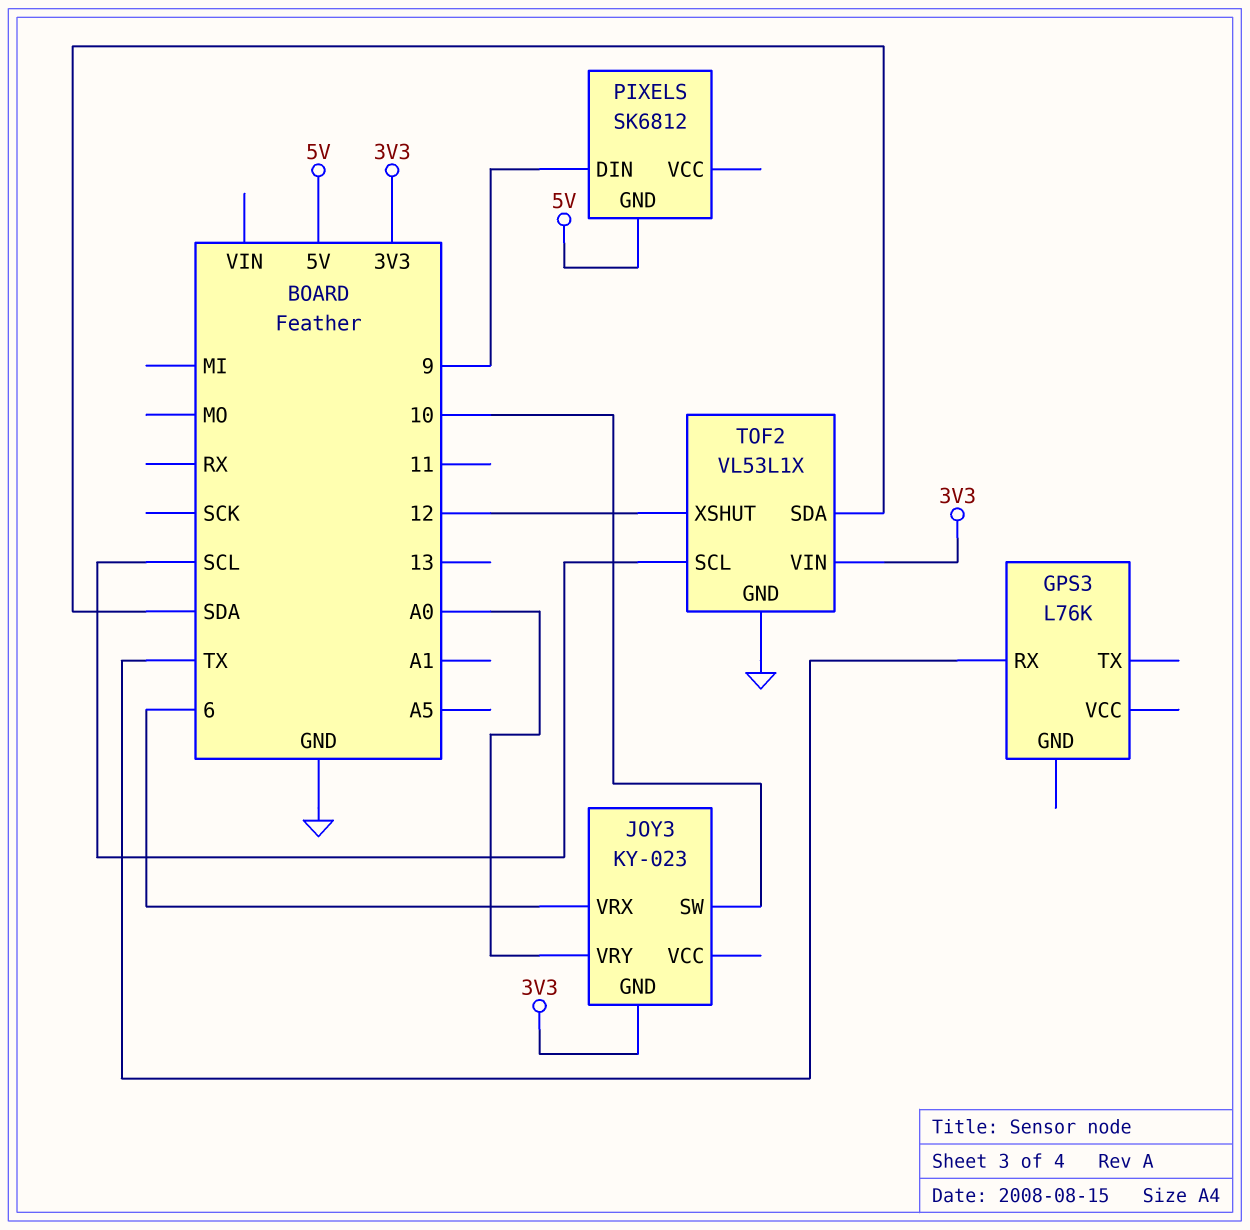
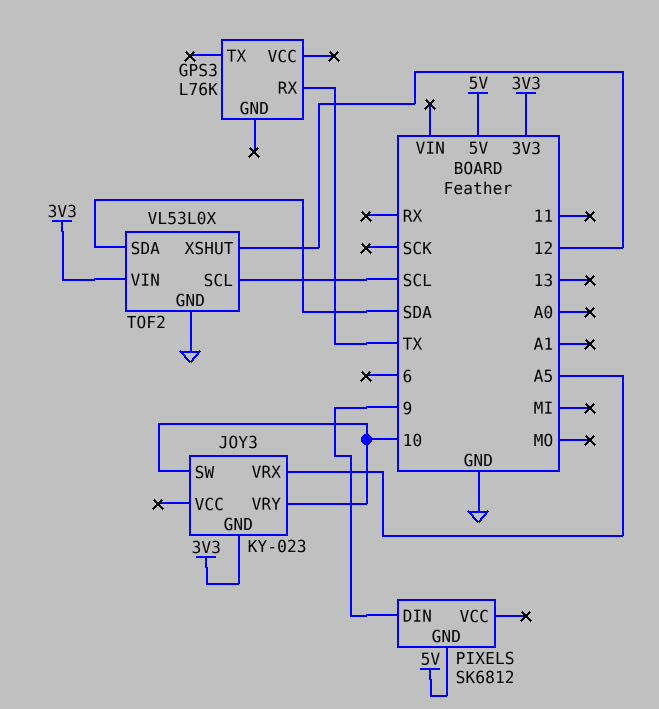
JOY3 pin VRX: 6 -> A5
JOY3 pin VRY: A0 -> 10
TOF2: VL53L1X -> VL53L0X

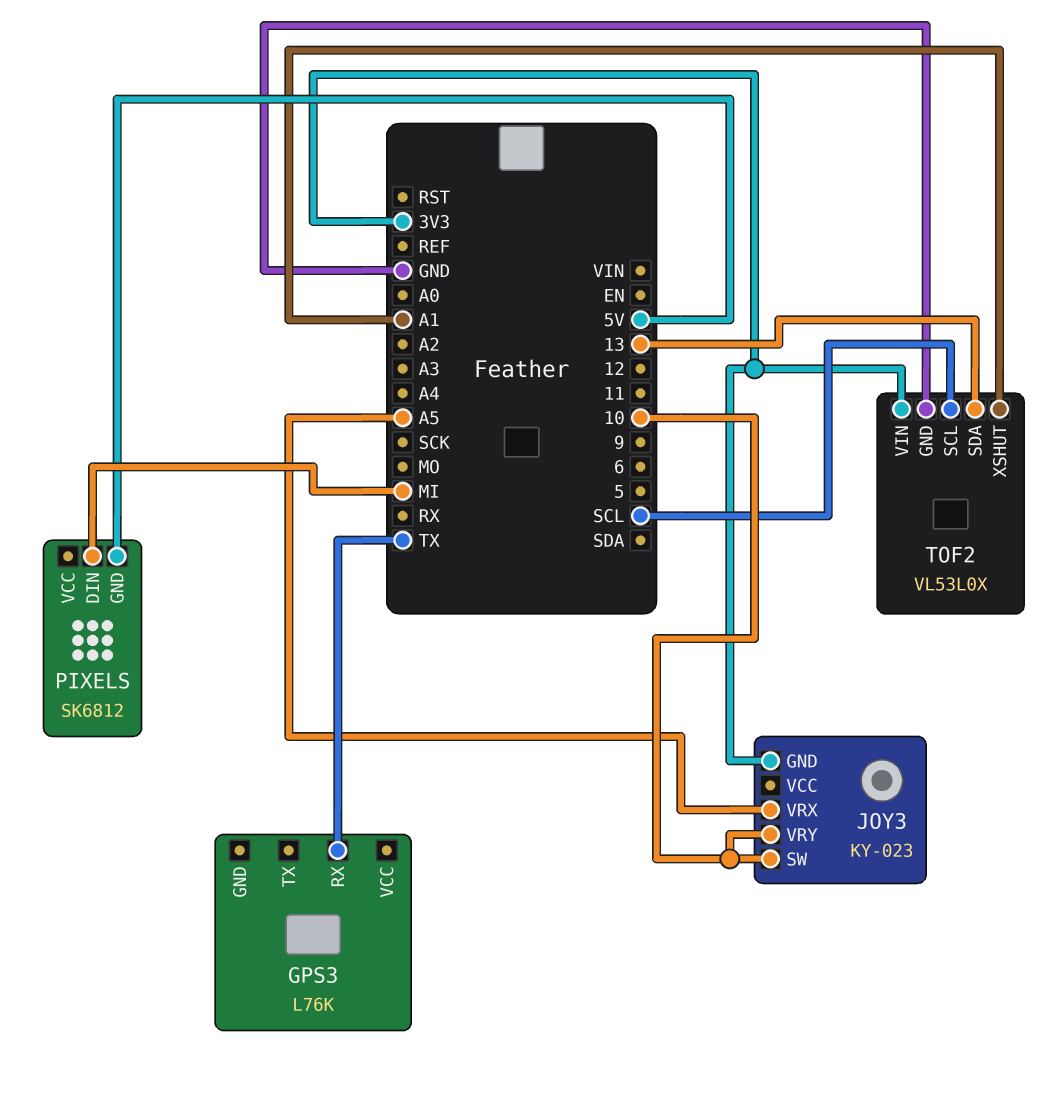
PIXELS pin DIN: 9 -> MI
TOF2 pin SDA: SDA -> 13
TOF2 pin XSHUT: 12 -> A1

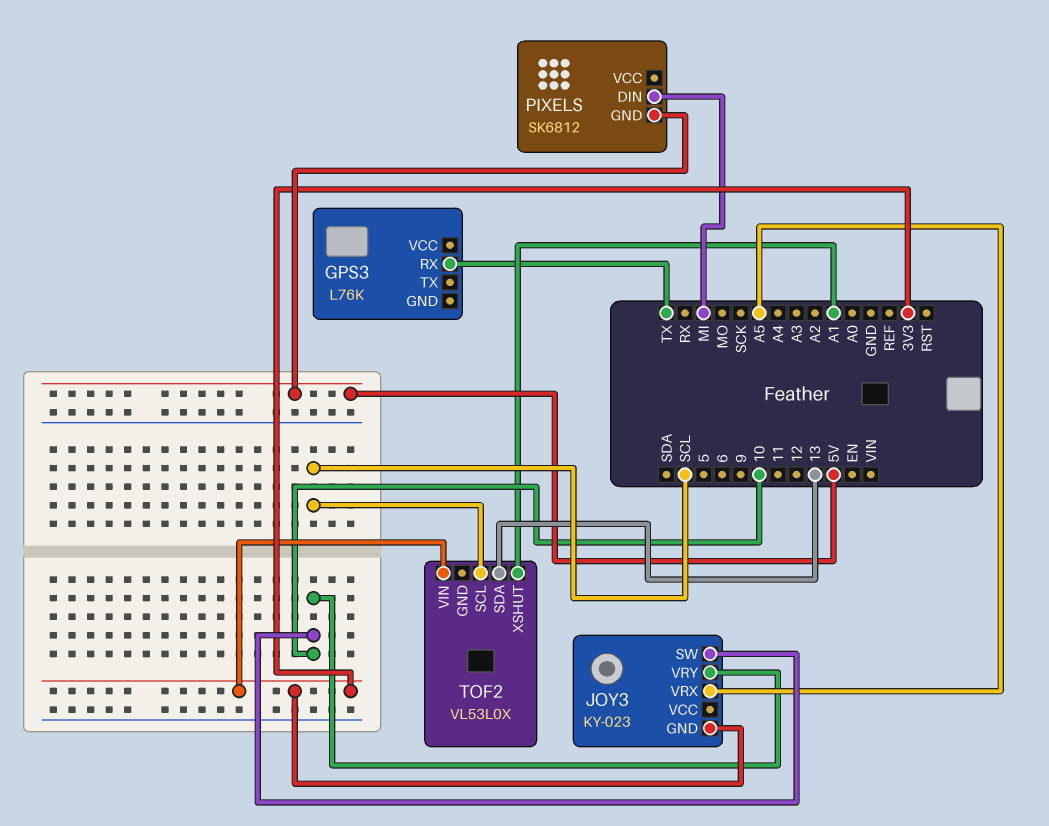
TOF2 pin GND: GND -> none

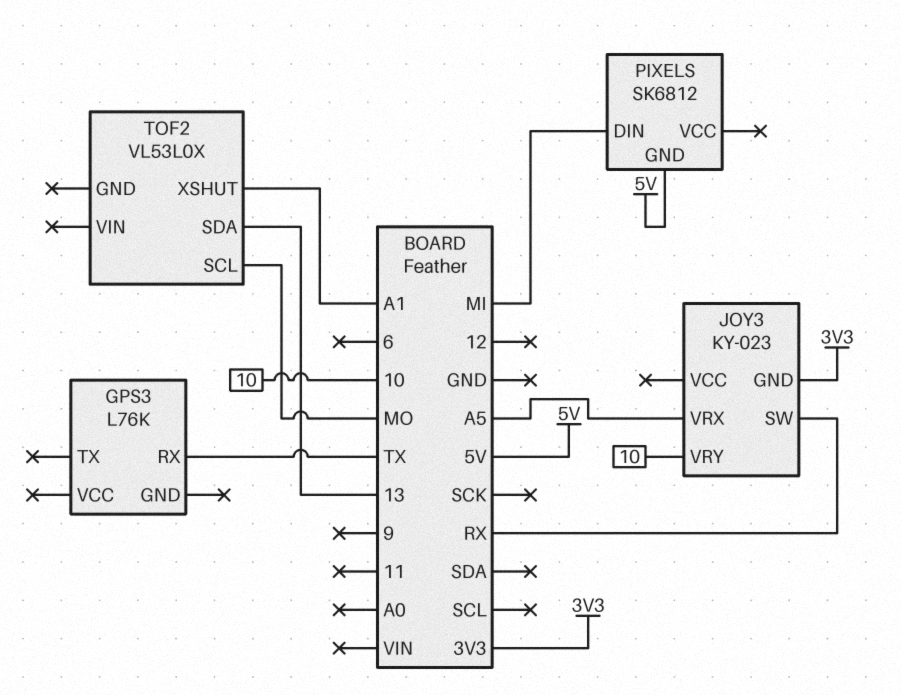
JOY3 pin SW: 10 -> RX
TOF2 pin SCL: SCL -> MO
TOF2 pin VIN: 3V3 -> none

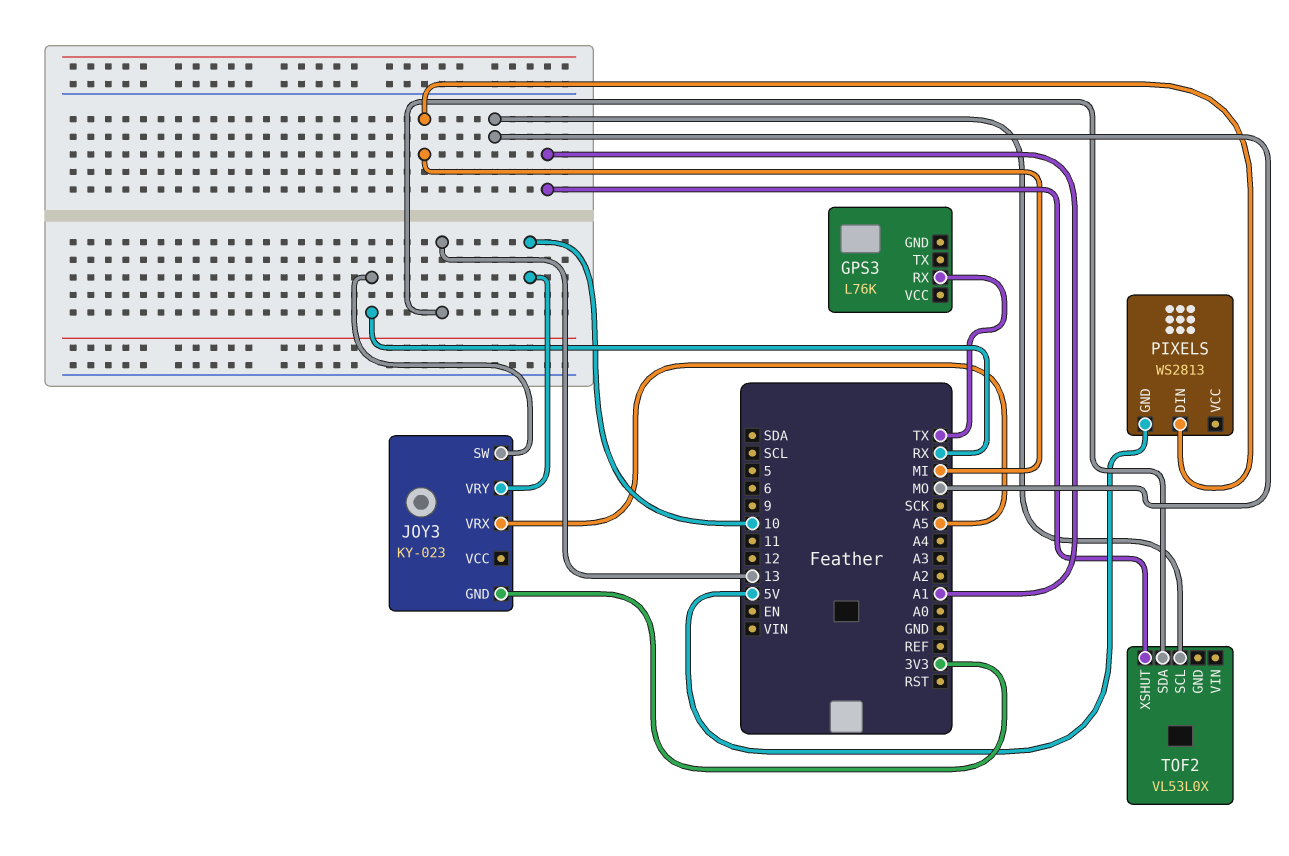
PIXELS: SK6812 -> WS2813

